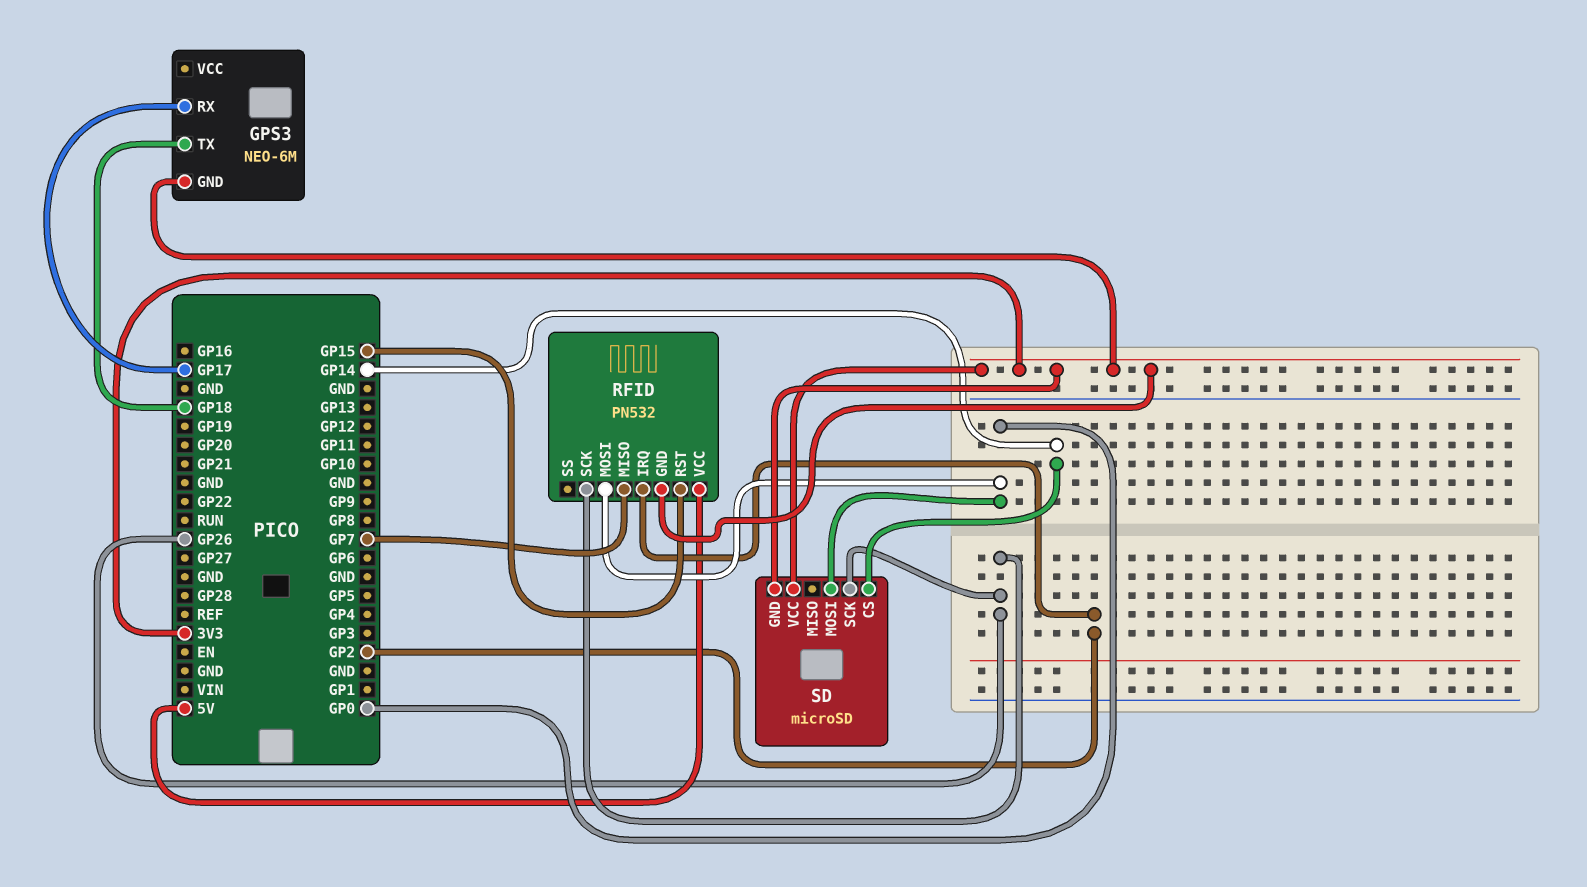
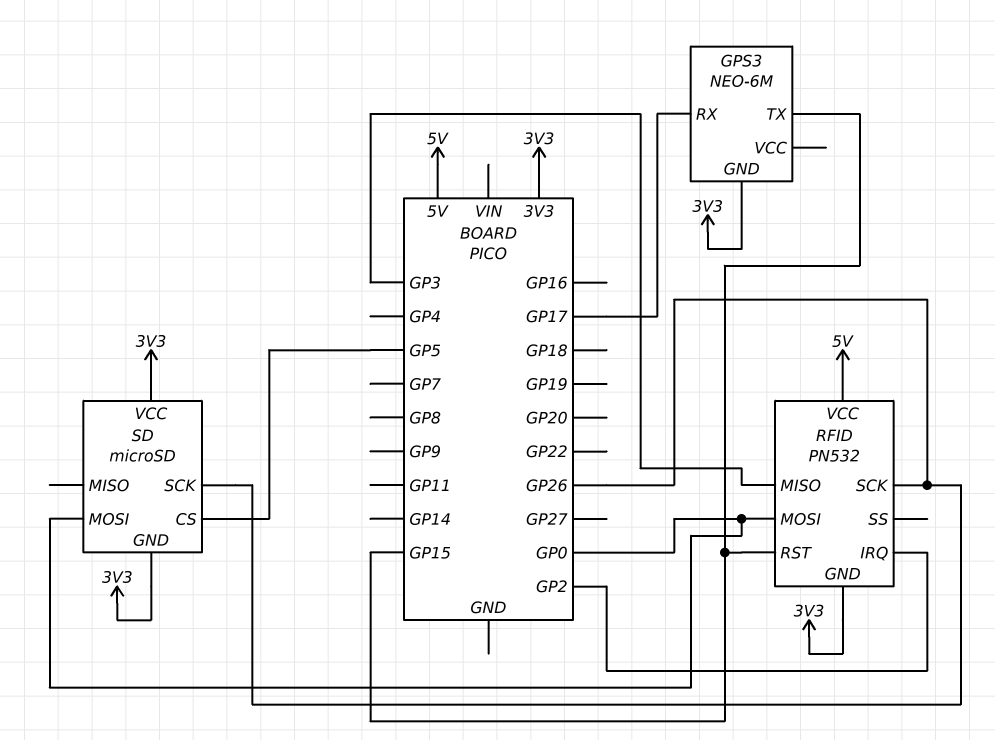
GPS3 pin TX: GP18 -> GP15
RFID pin MISO: GP7 -> GP3
SD pin CS: GP14 -> GP5

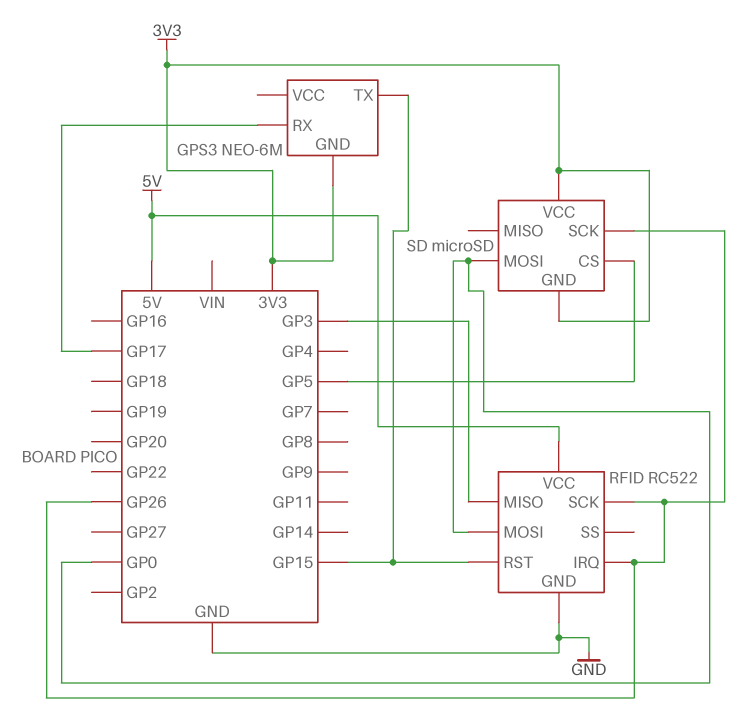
RFID: PN532 -> RC522
RFID pin GND: 3V3 -> GND
RFID pin IRQ: GP2 -> GP26

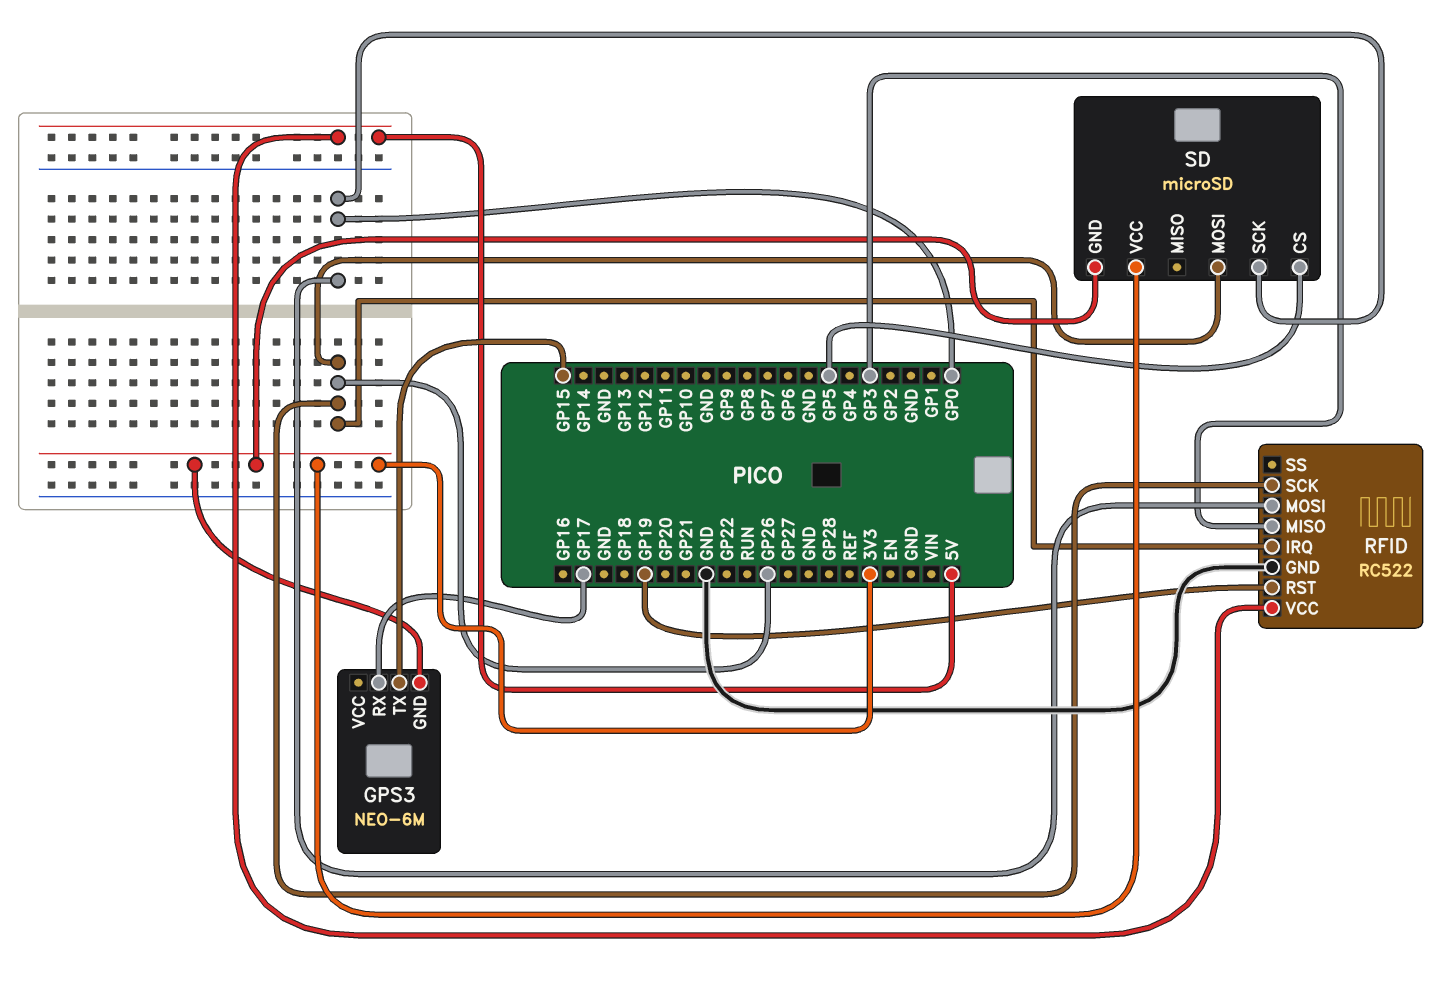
RFID pin RST: GP15 -> GP19
SD pin MOSI: GP0 -> GP26
SD pin SCK: GP26 -> GP0

